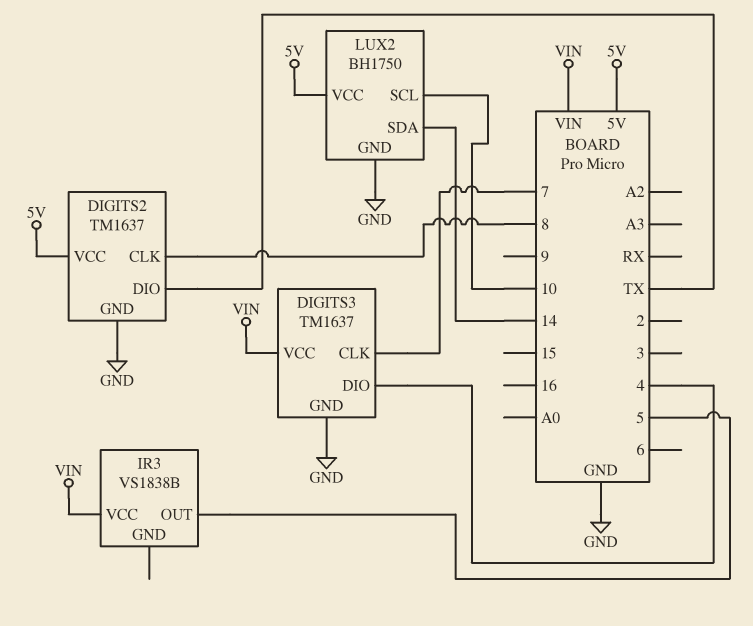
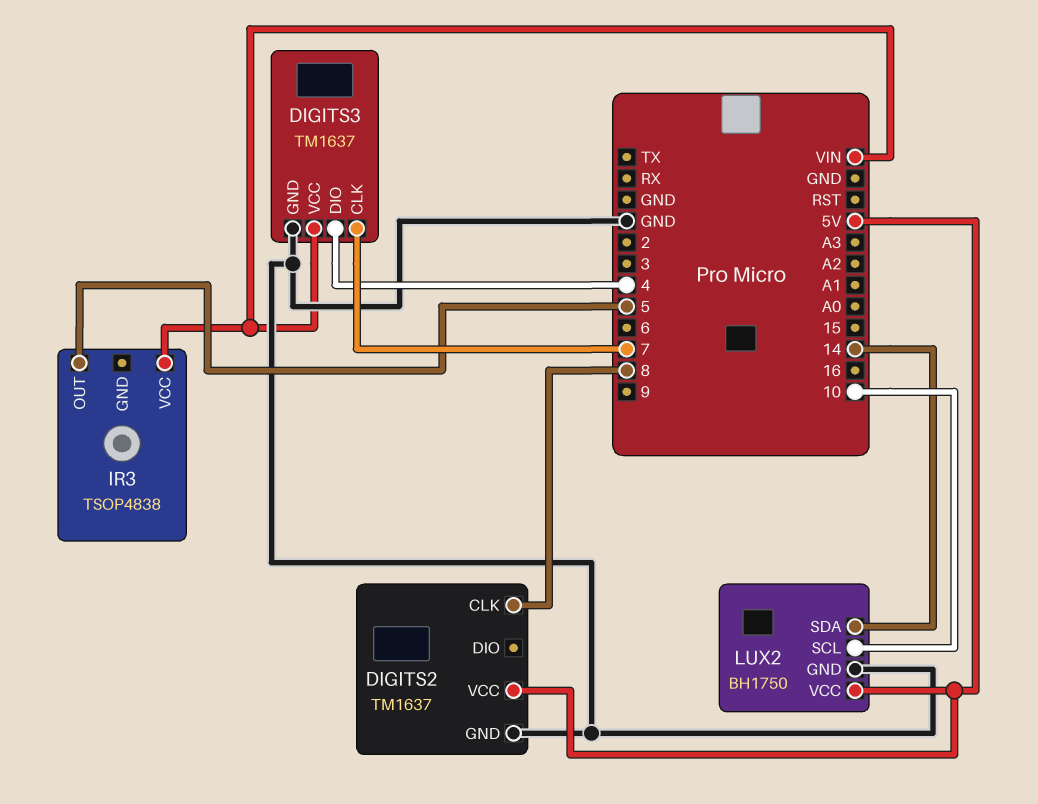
DIGITS2 pin DIO: TX -> none
IR3: VS1838B -> TSOP4838

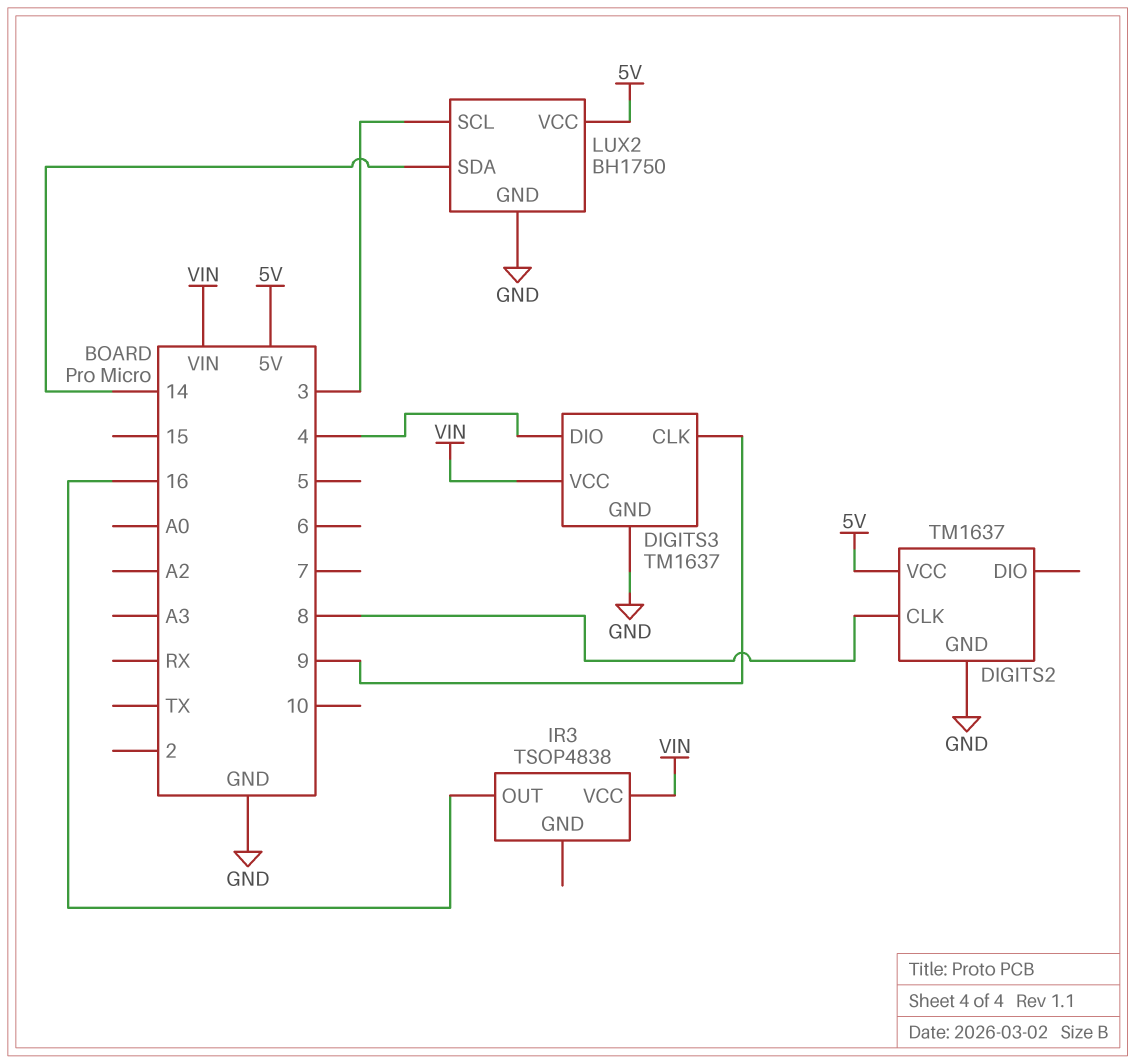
DIGITS3 pin CLK: 7 -> 9
IR3 pin OUT: 5 -> 16
LUX2 pin SCL: 10 -> 3

